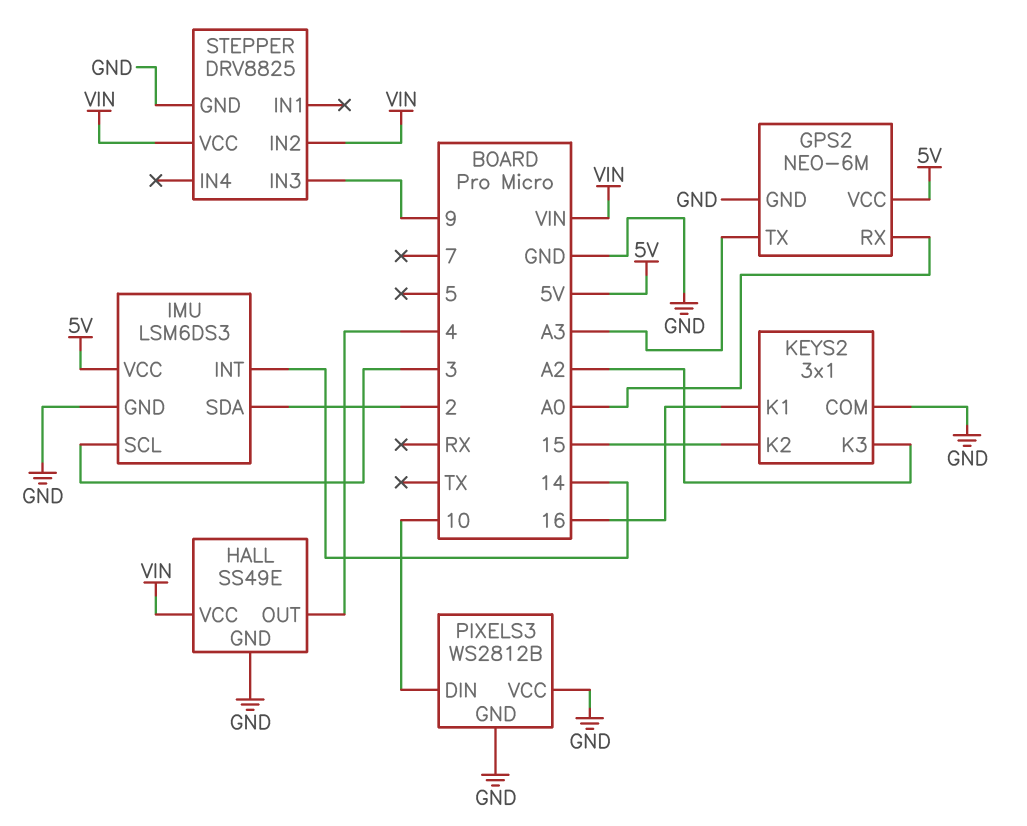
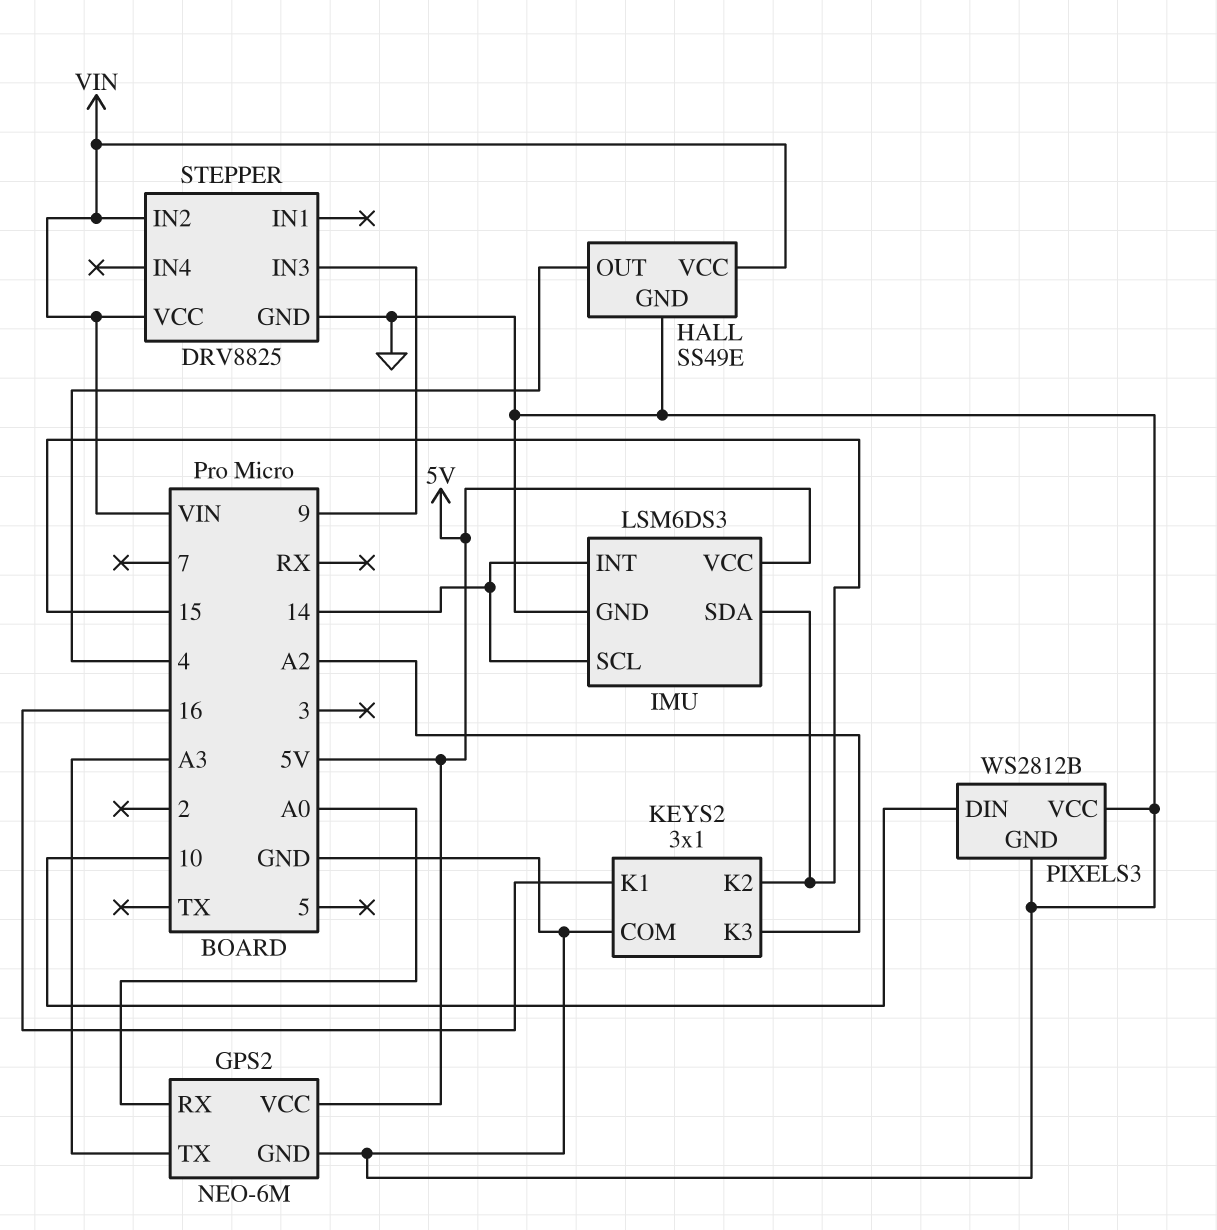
IMU pin SCL: 3 -> 14
IMU pin SDA: 2 -> 15

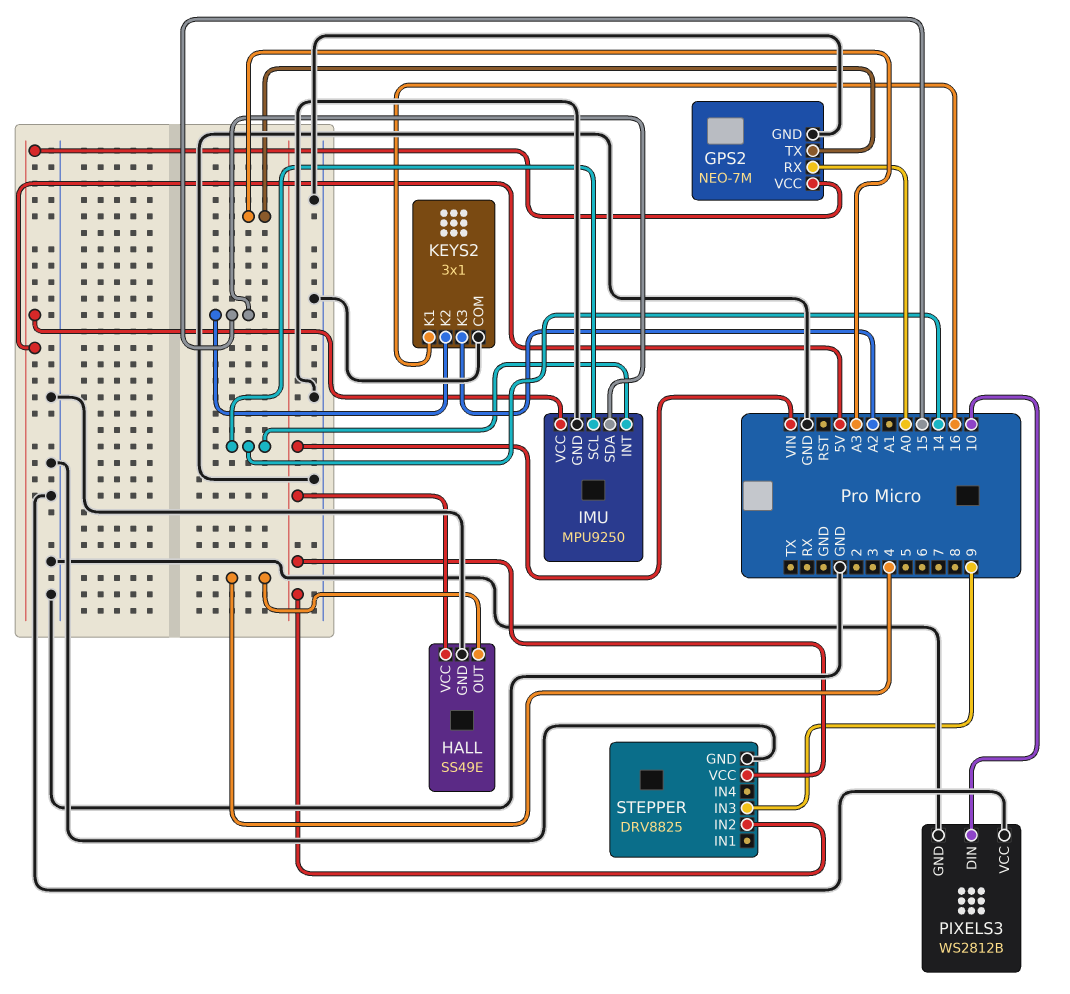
GPS2: NEO-6M -> NEO-7M
IMU: LSM6DS3 -> MPU9250

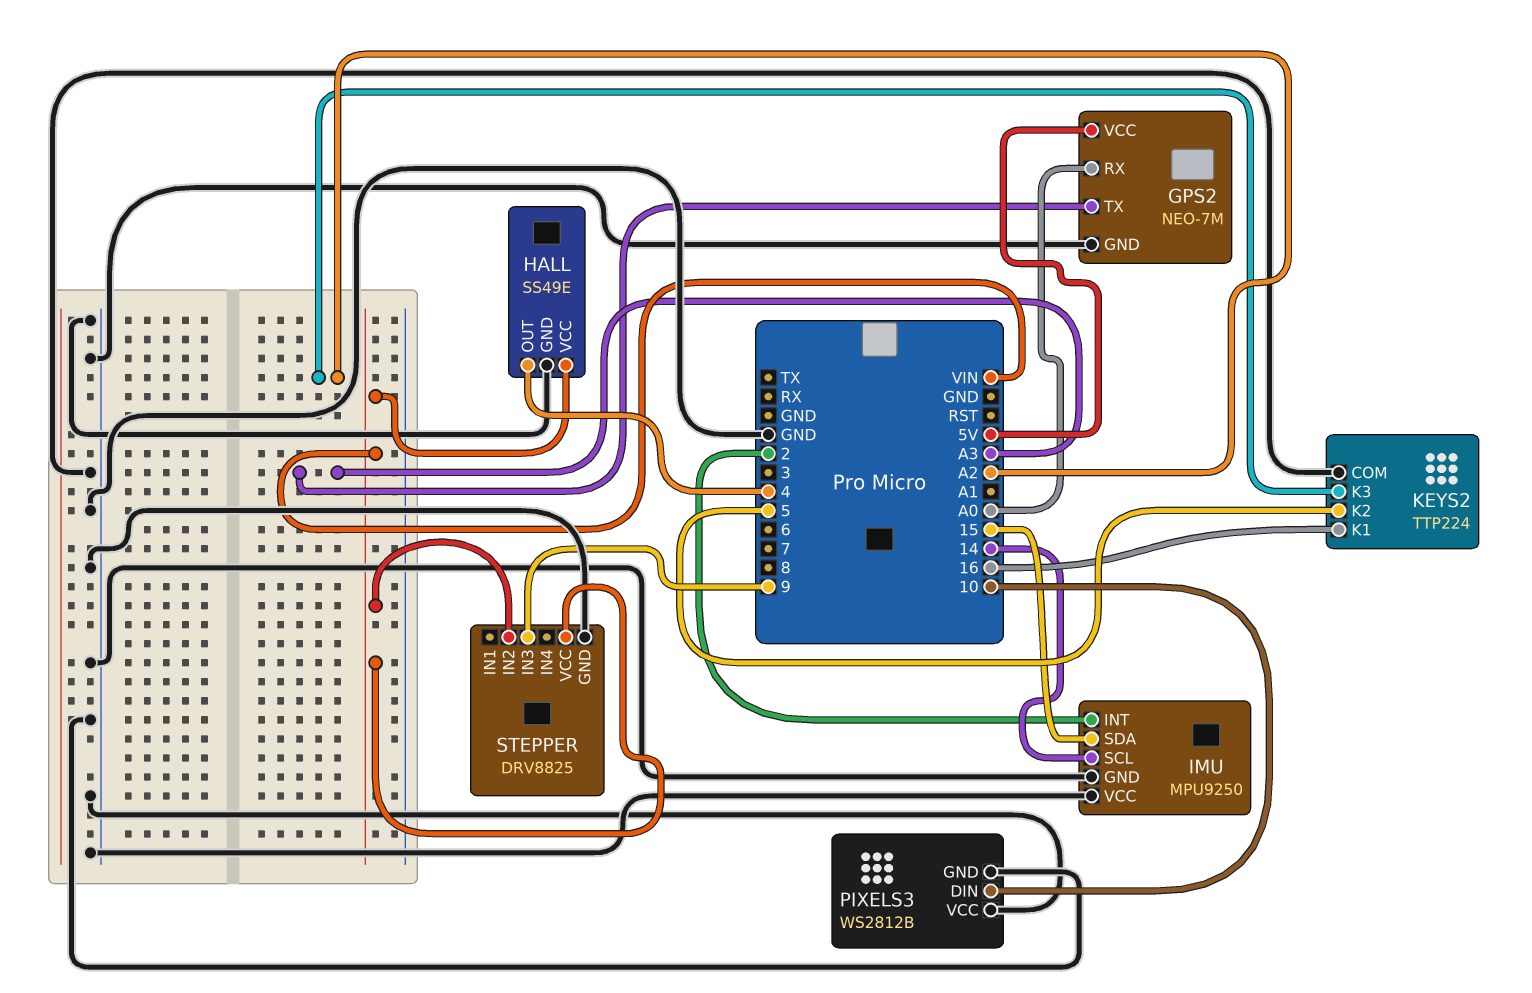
IMU pin INT: 14 -> 2
IMU pin VCC: 5V -> GND
KEYS2: 3x1 -> TTP224
KEYS2 pin K2: 15 -> 5

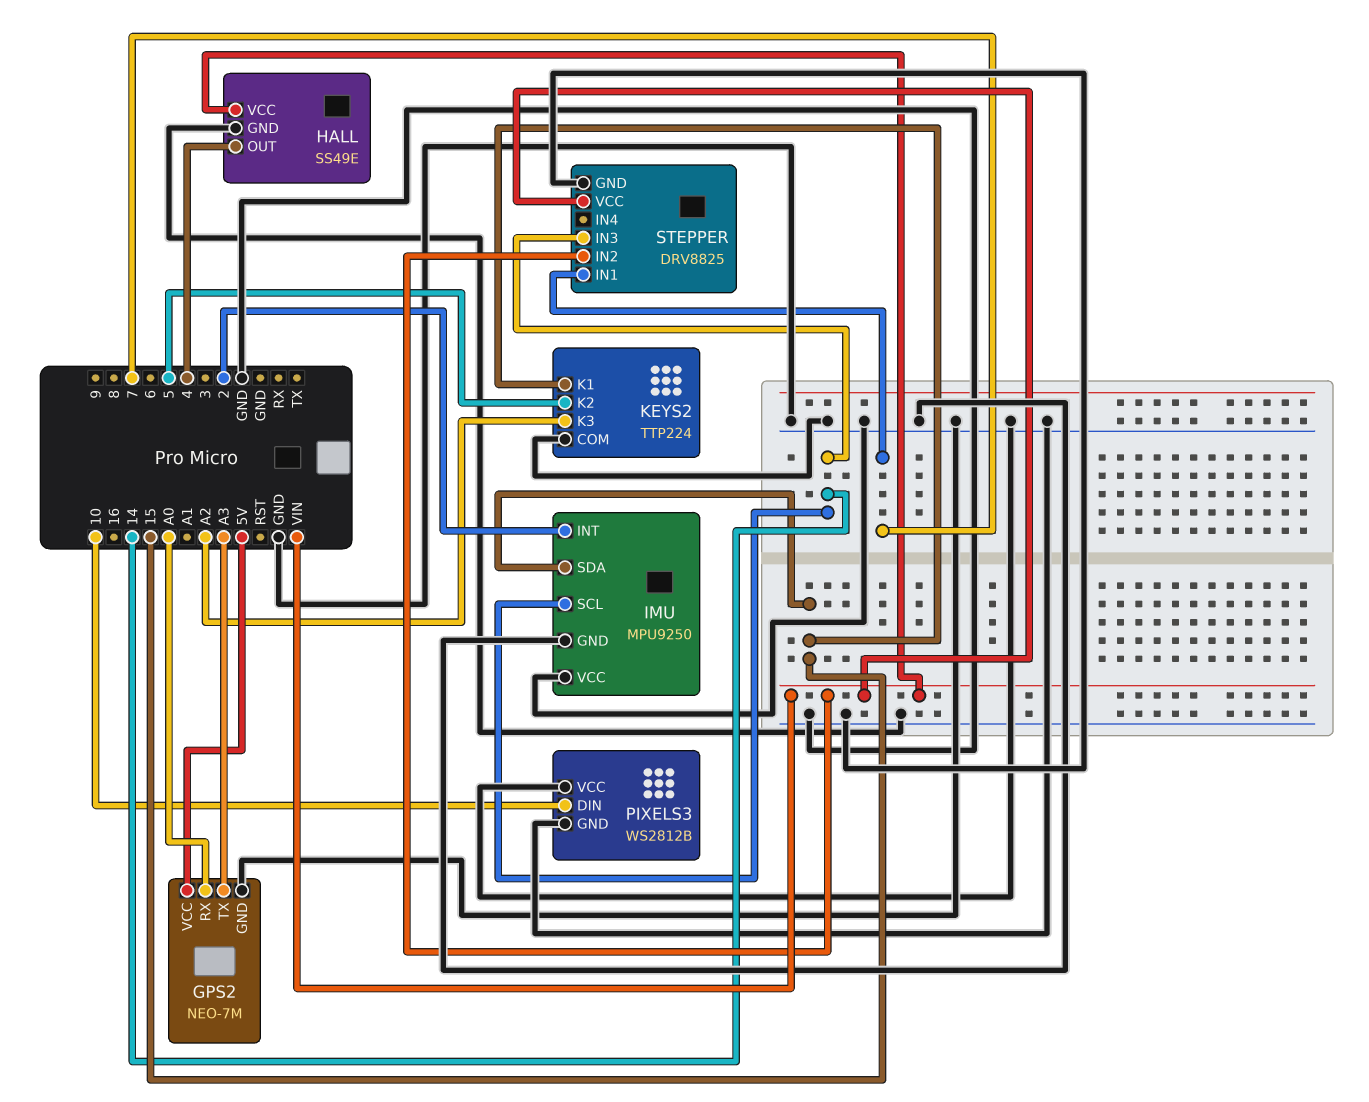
KEYS2 pin K1: 16 -> 15
STEPPER pin IN1: none -> 7
STEPPER pin IN3: 9 -> 14

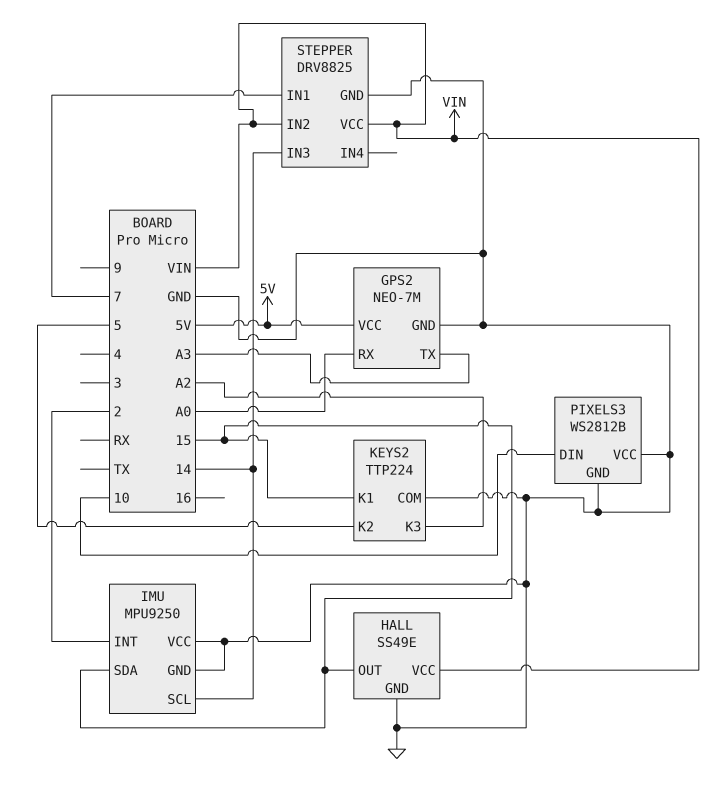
HALL pin OUT: 4 -> 15

